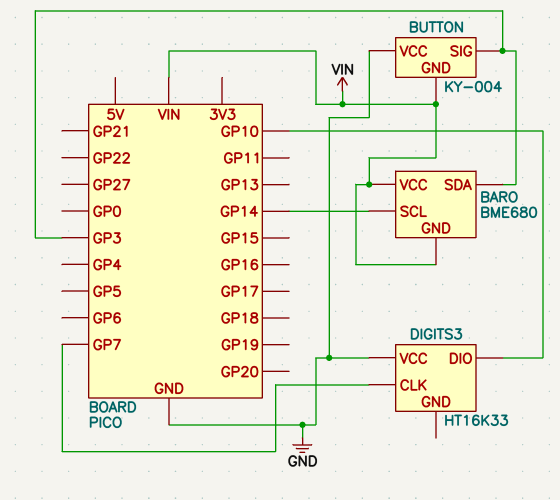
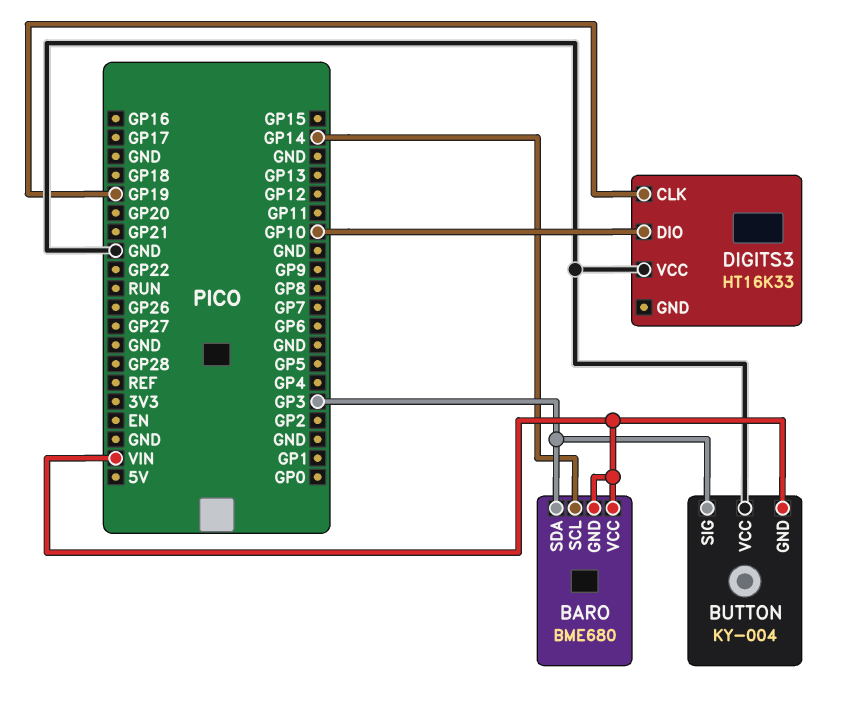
DIGITS3 pin CLK: GP7 -> GP19

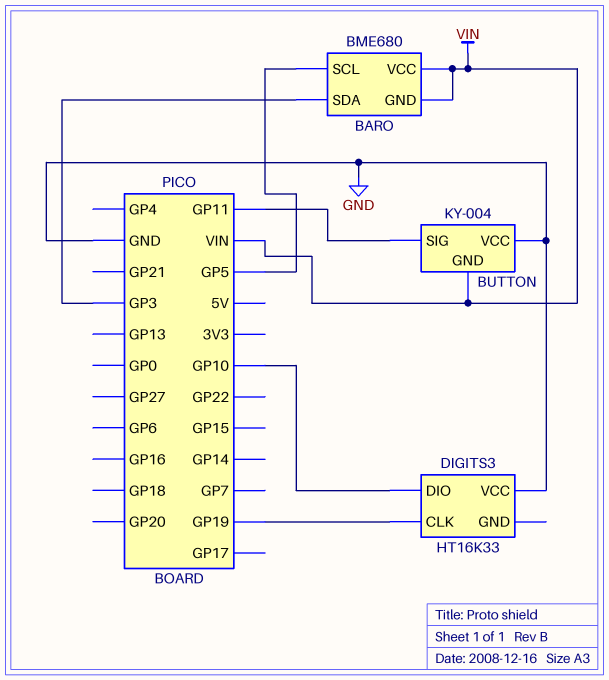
BARO pin SCL: GP14 -> GP5
BUTTON pin SIG: GP3 -> GP11

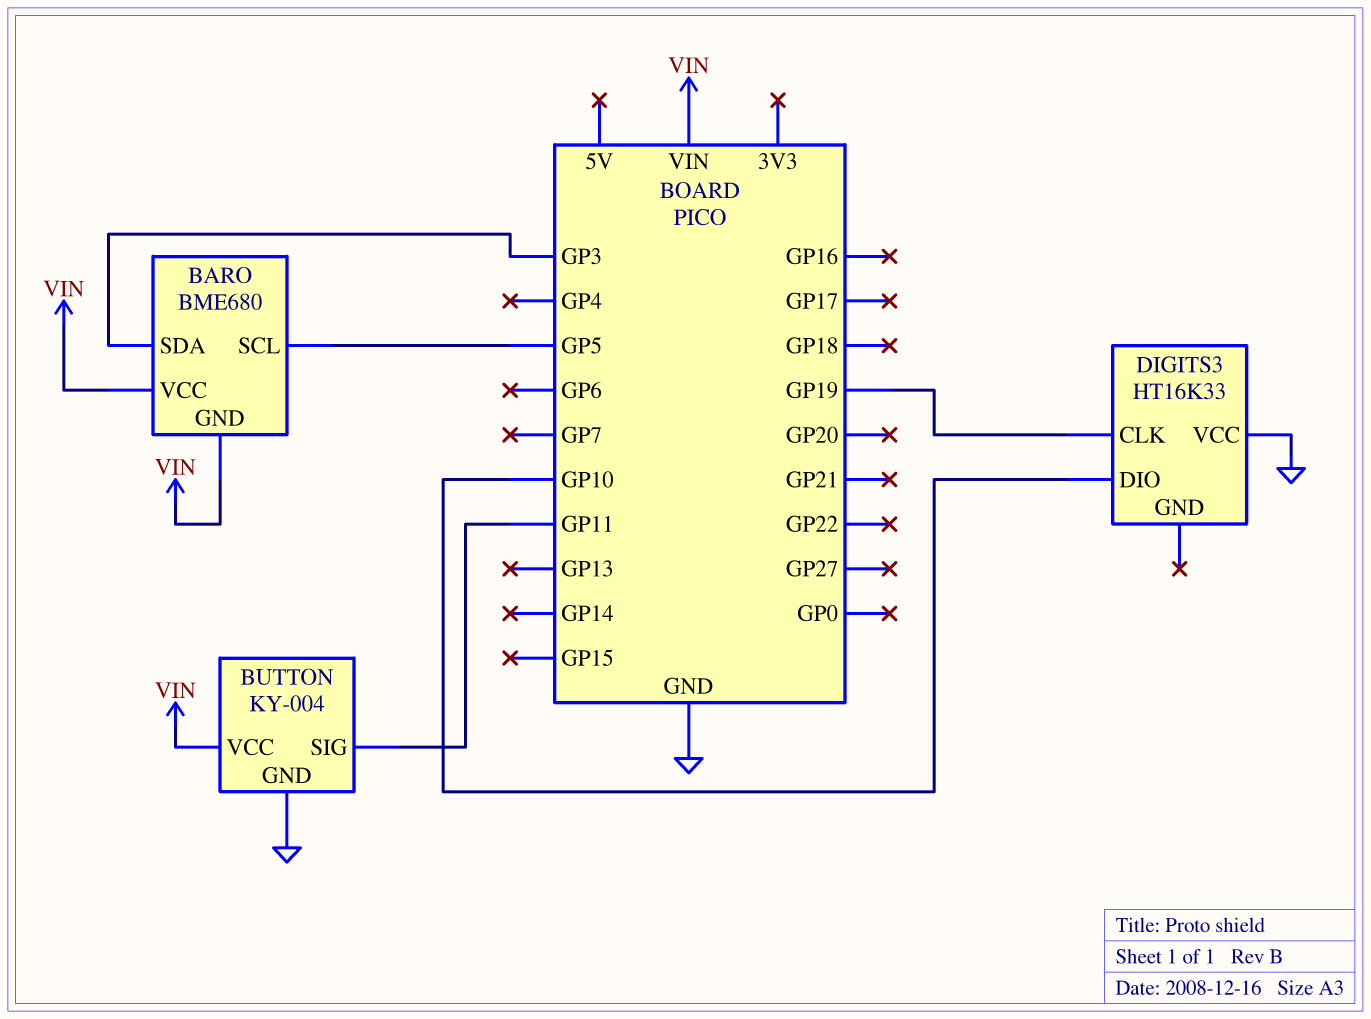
BUTTON pin GND: VIN -> GND
BUTTON pin VCC: GND -> VIN

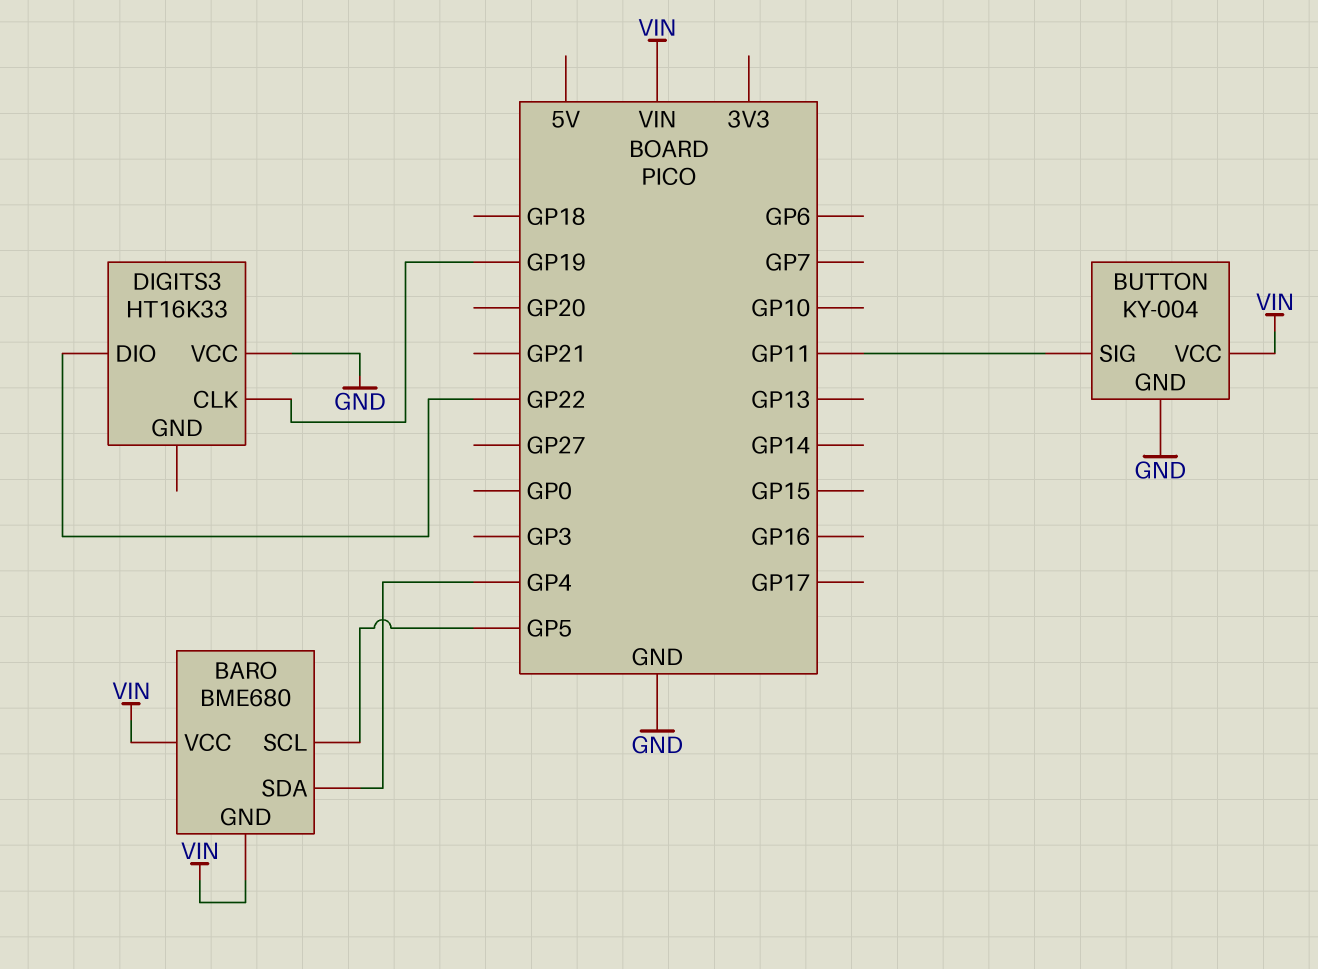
BARO pin SDA: GP3 -> GP4
DIGITS3 pin DIO: GP10 -> GP22

